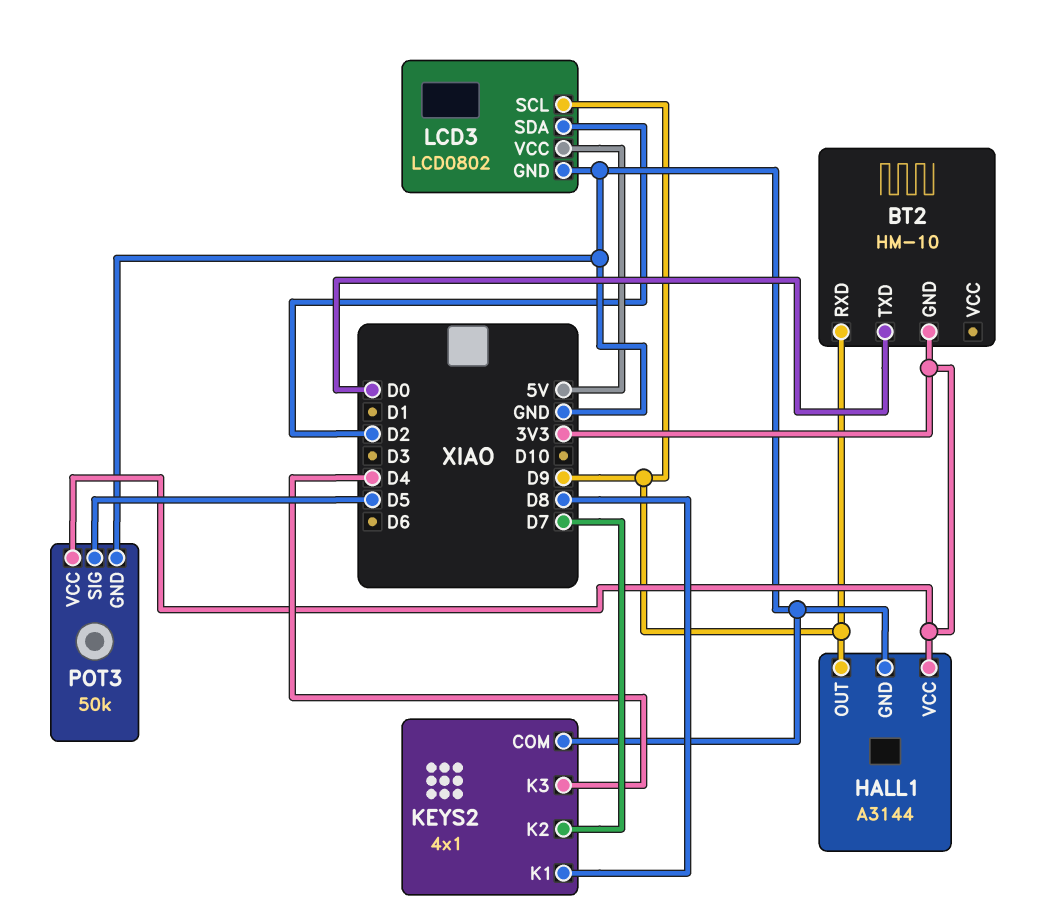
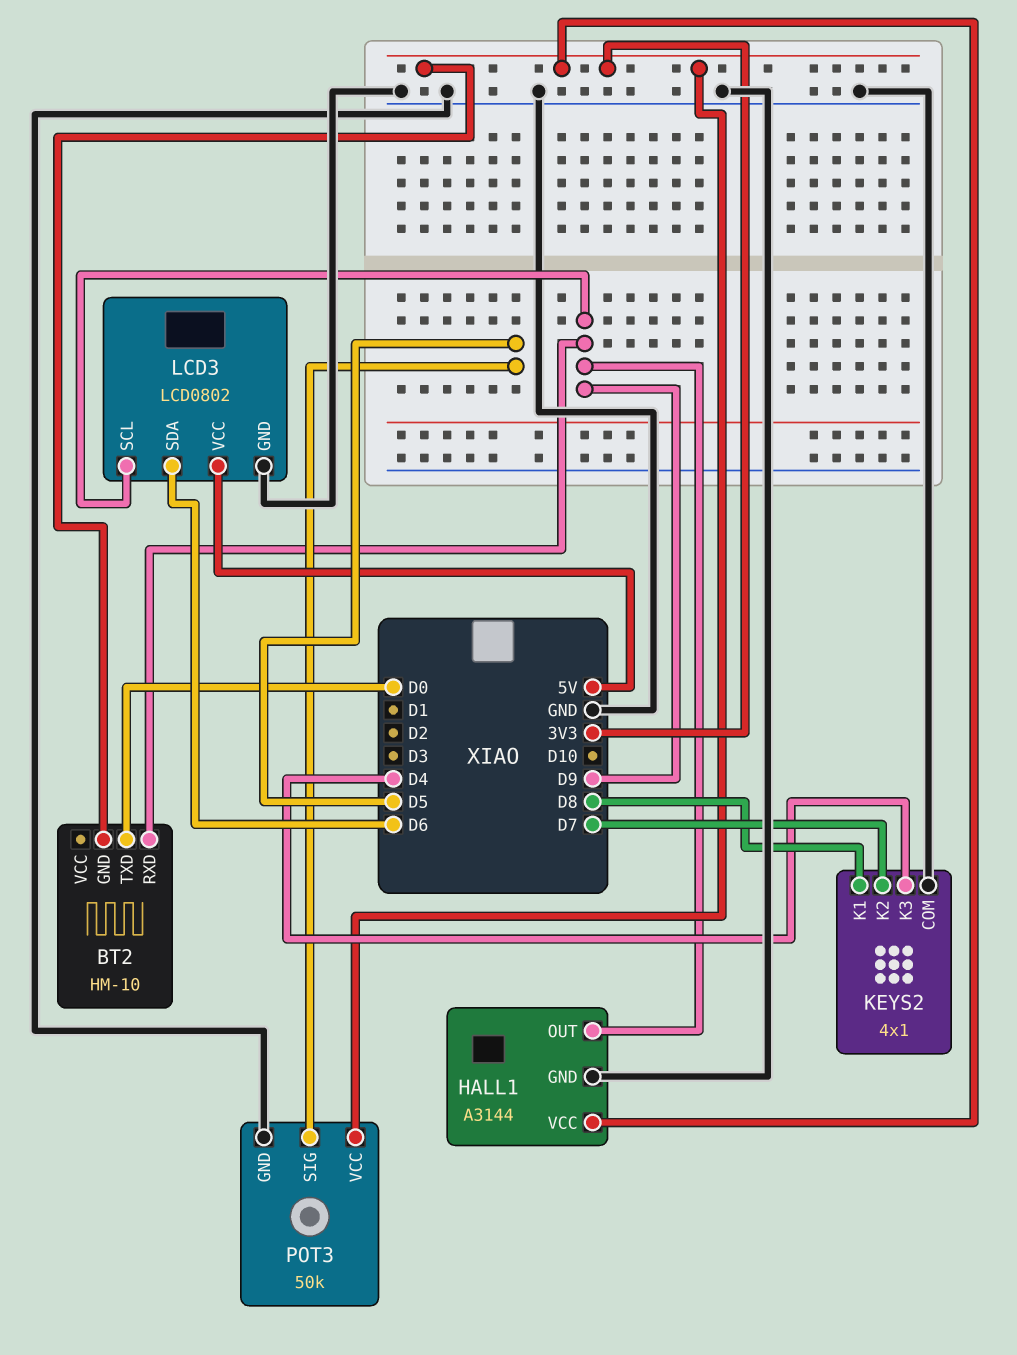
LCD3 pin SDA: D2 -> D6

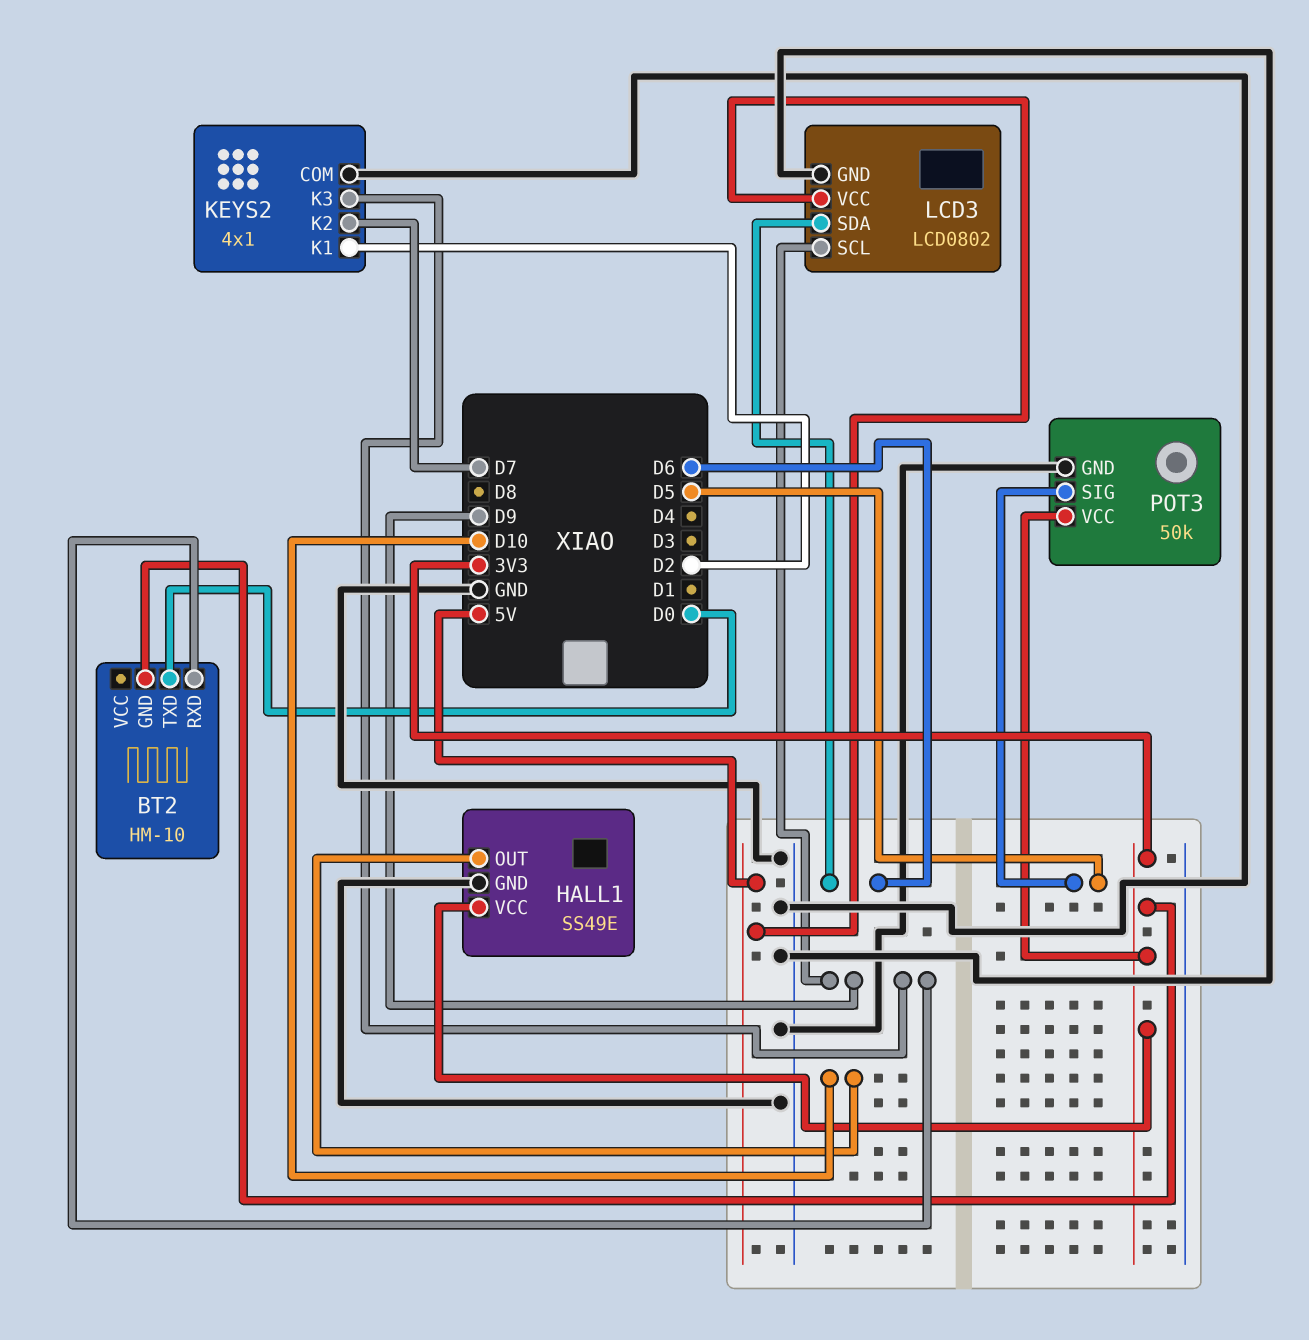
HALL1: A3144 -> SS49E
HALL1 pin OUT: D9 -> D10
KEYS2 pin K1: D8 -> D2
KEYS2 pin K3: D4 -> D9

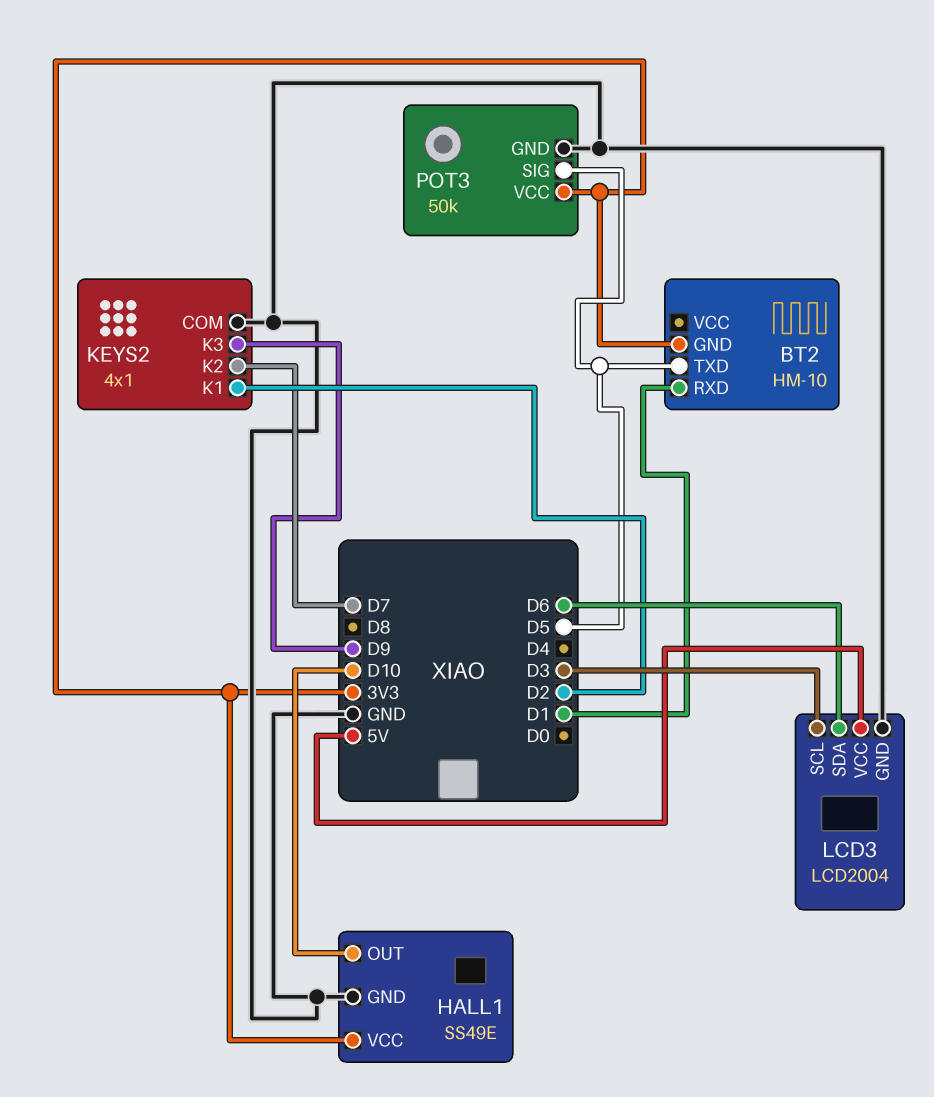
BT2 pin RXD: D9 -> D1
BT2 pin TXD: D0 -> D5
LCD3: LCD0802 -> LCD2004
LCD3 pin SCL: D9 -> D3

